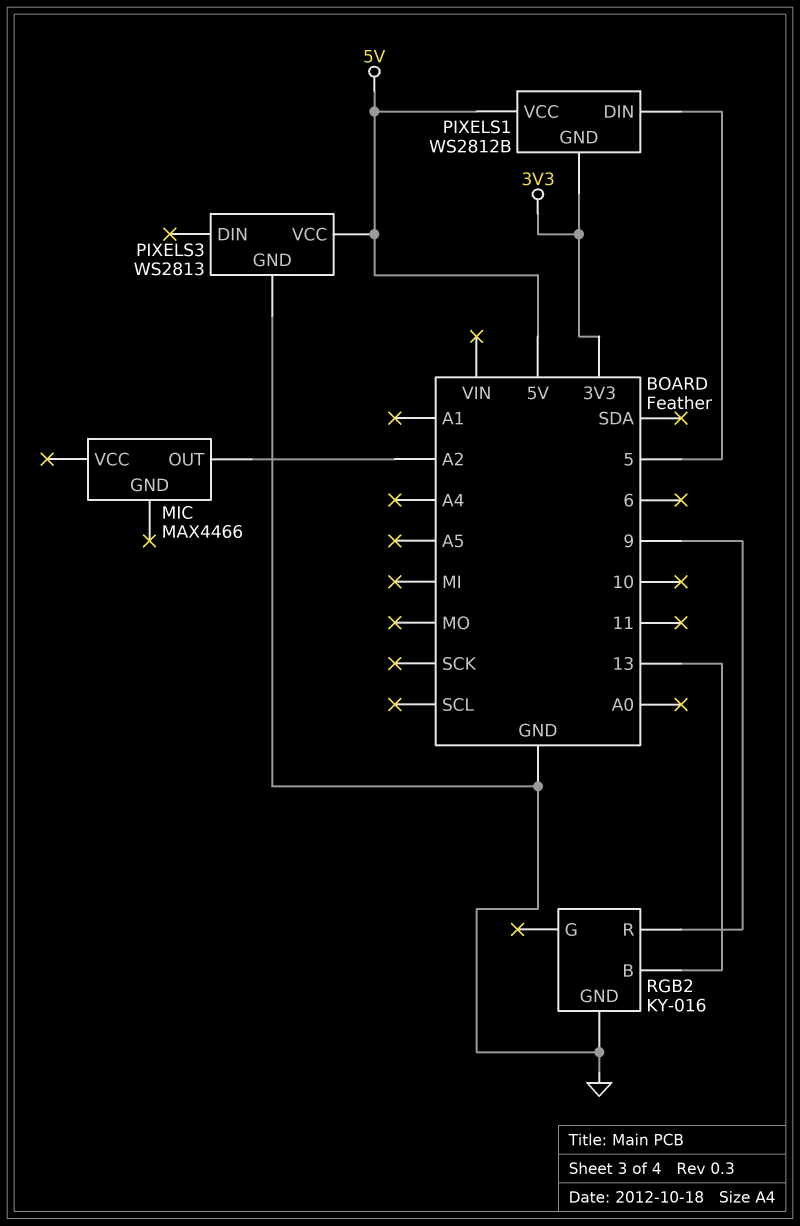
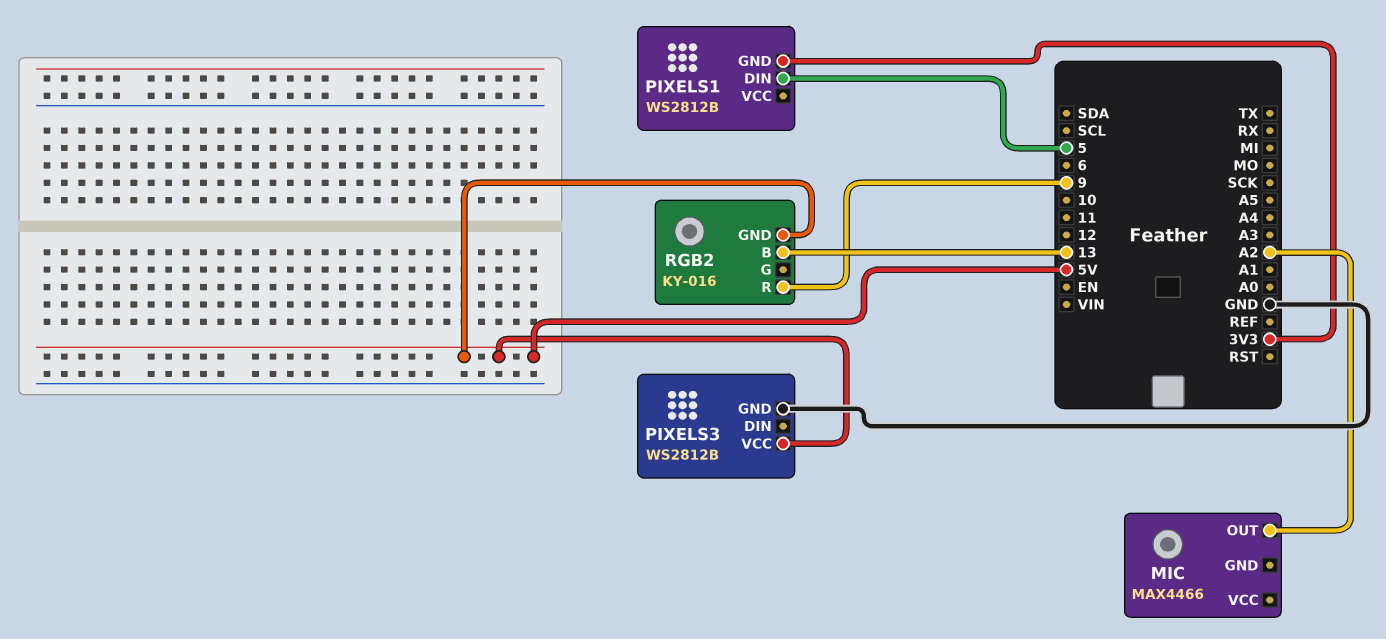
PIXELS1 pin VCC: 5V -> none
PIXELS3: WS2813 -> WS2812B
RGB2 pin GND: GND -> 5V

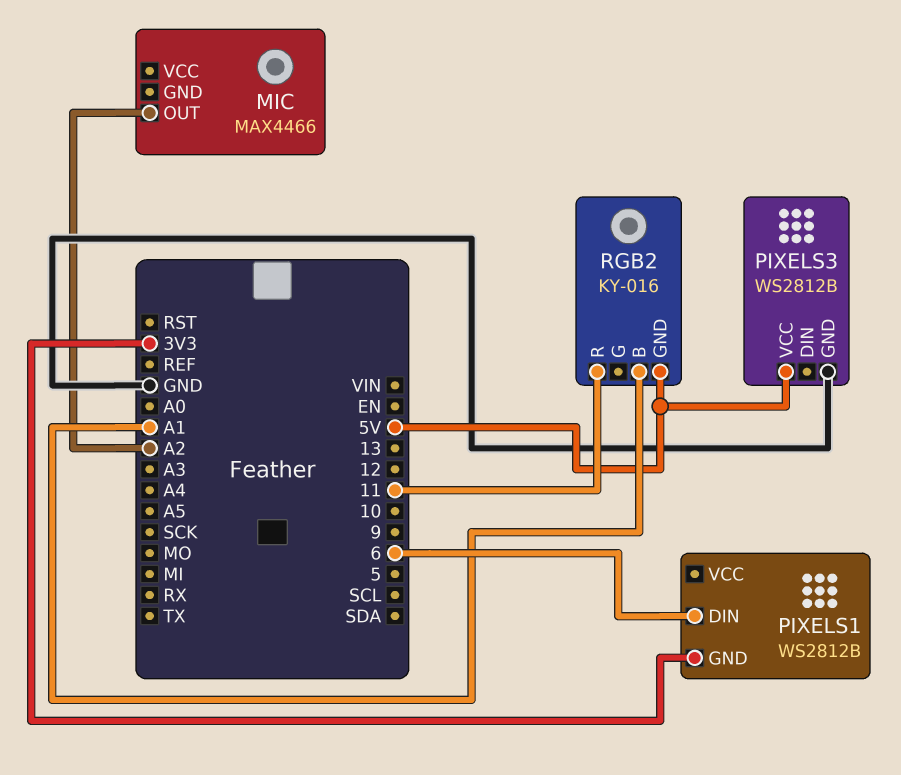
PIXELS1 pin DIN: 5 -> 6
RGB2 pin B: 13 -> A1
RGB2 pin R: 9 -> 11

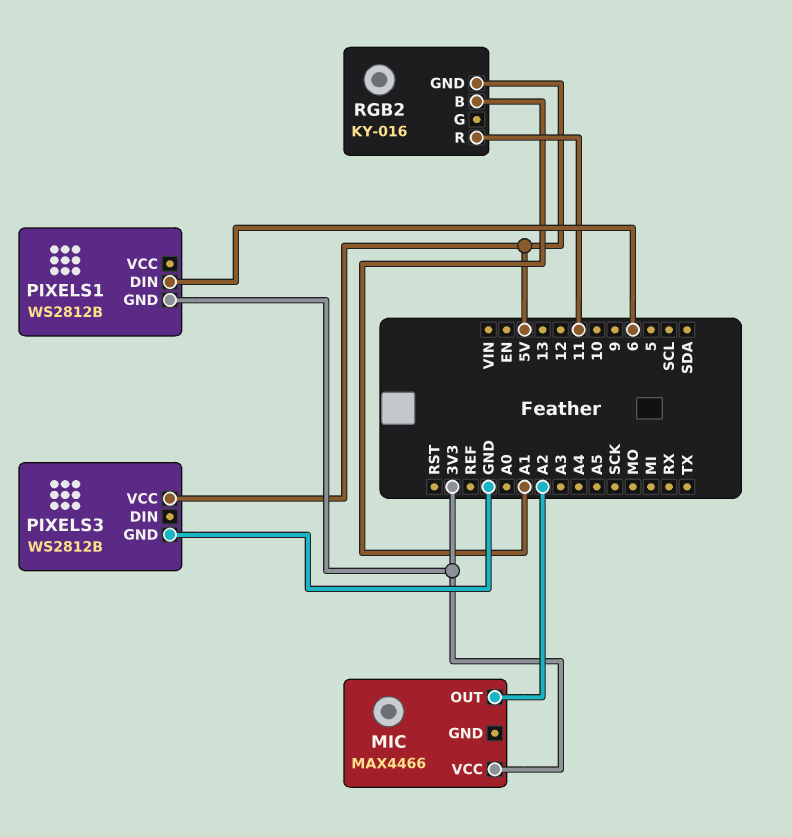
MIC pin VCC: none -> 3V3

